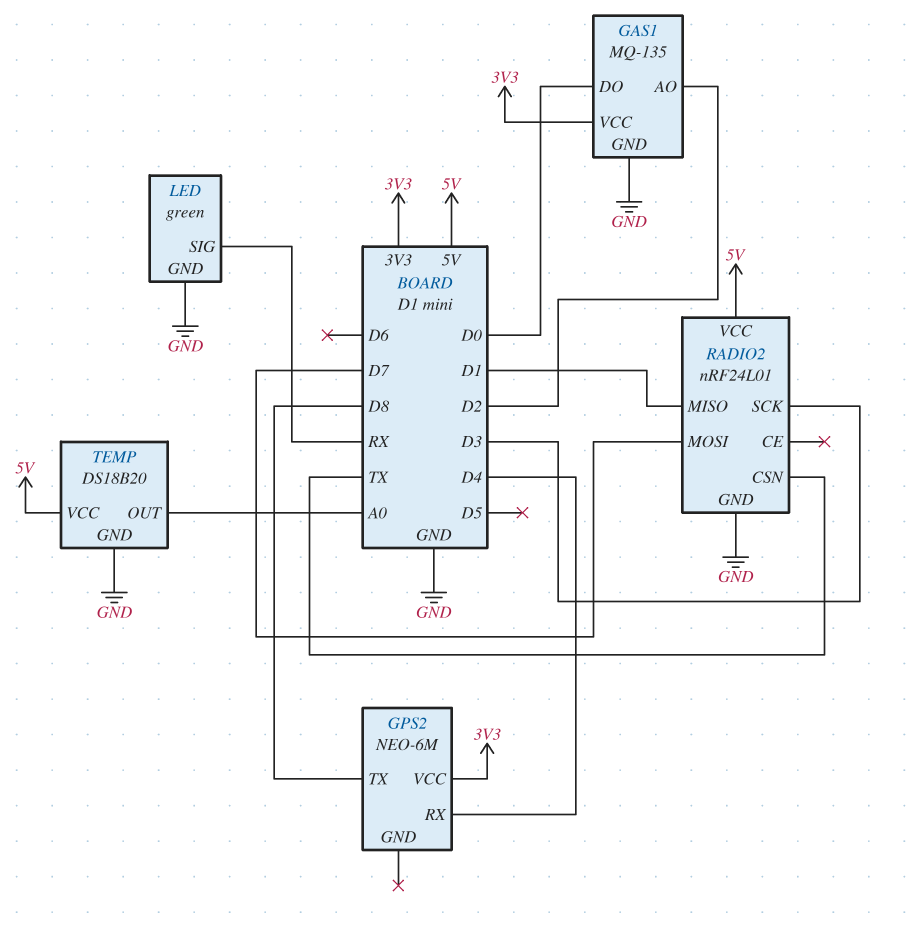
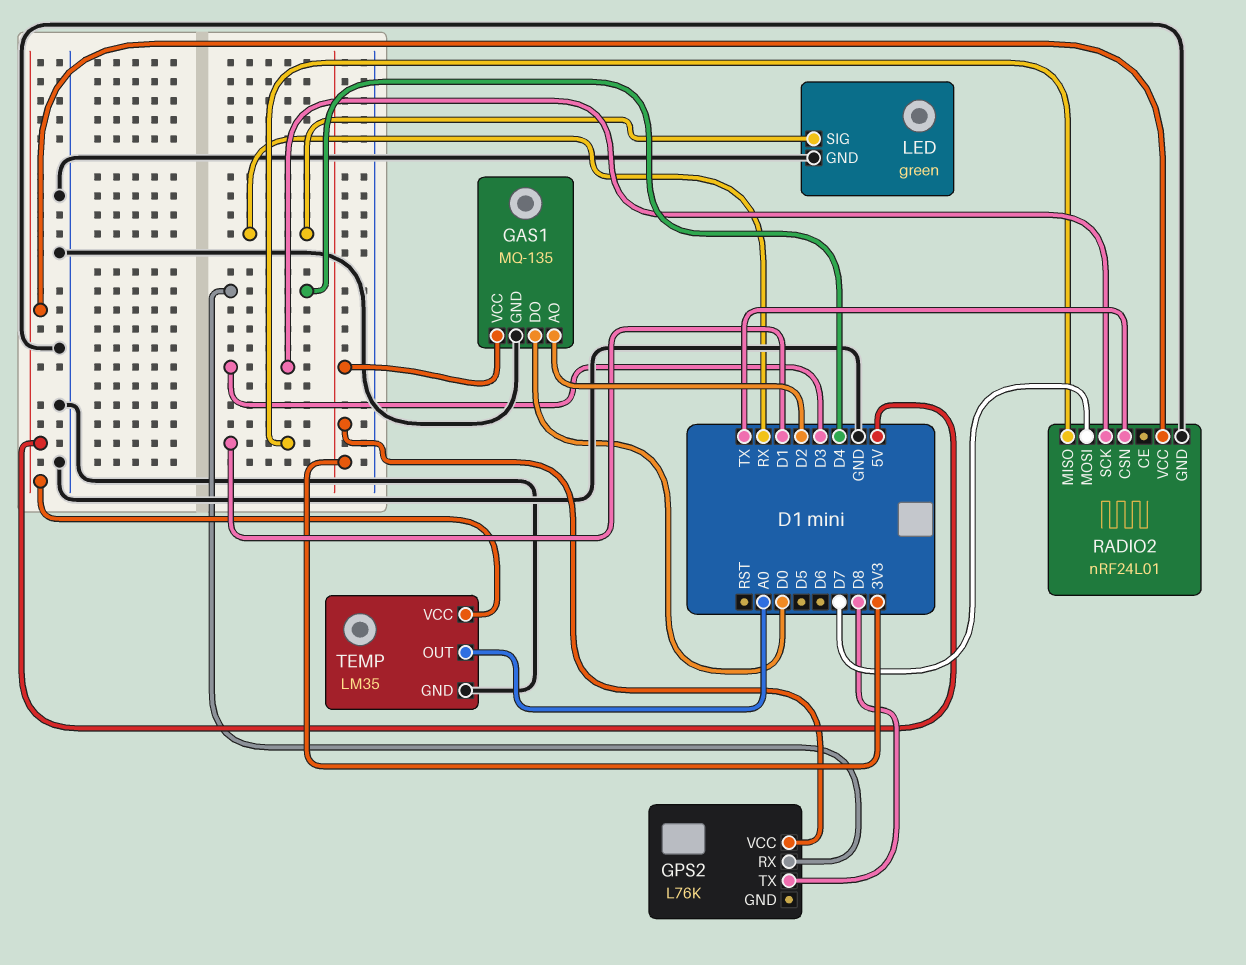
GPS2: NEO-6M -> L76K
TEMP: DS18B20 -> LM35

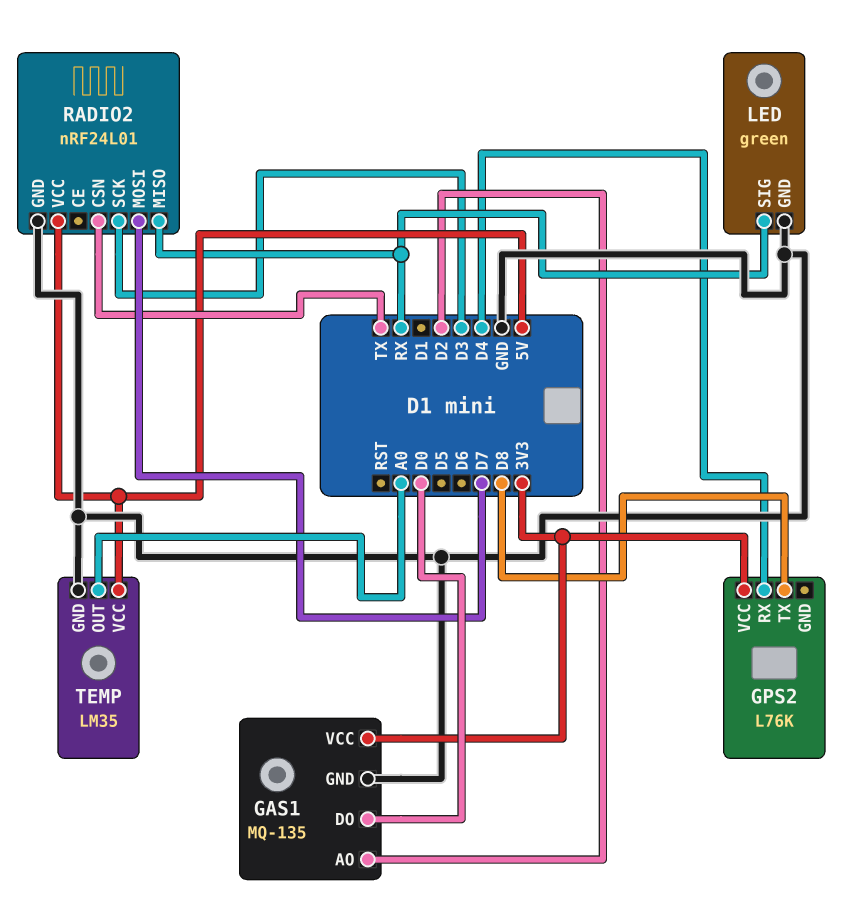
RADIO2 pin MISO: D1 -> RX

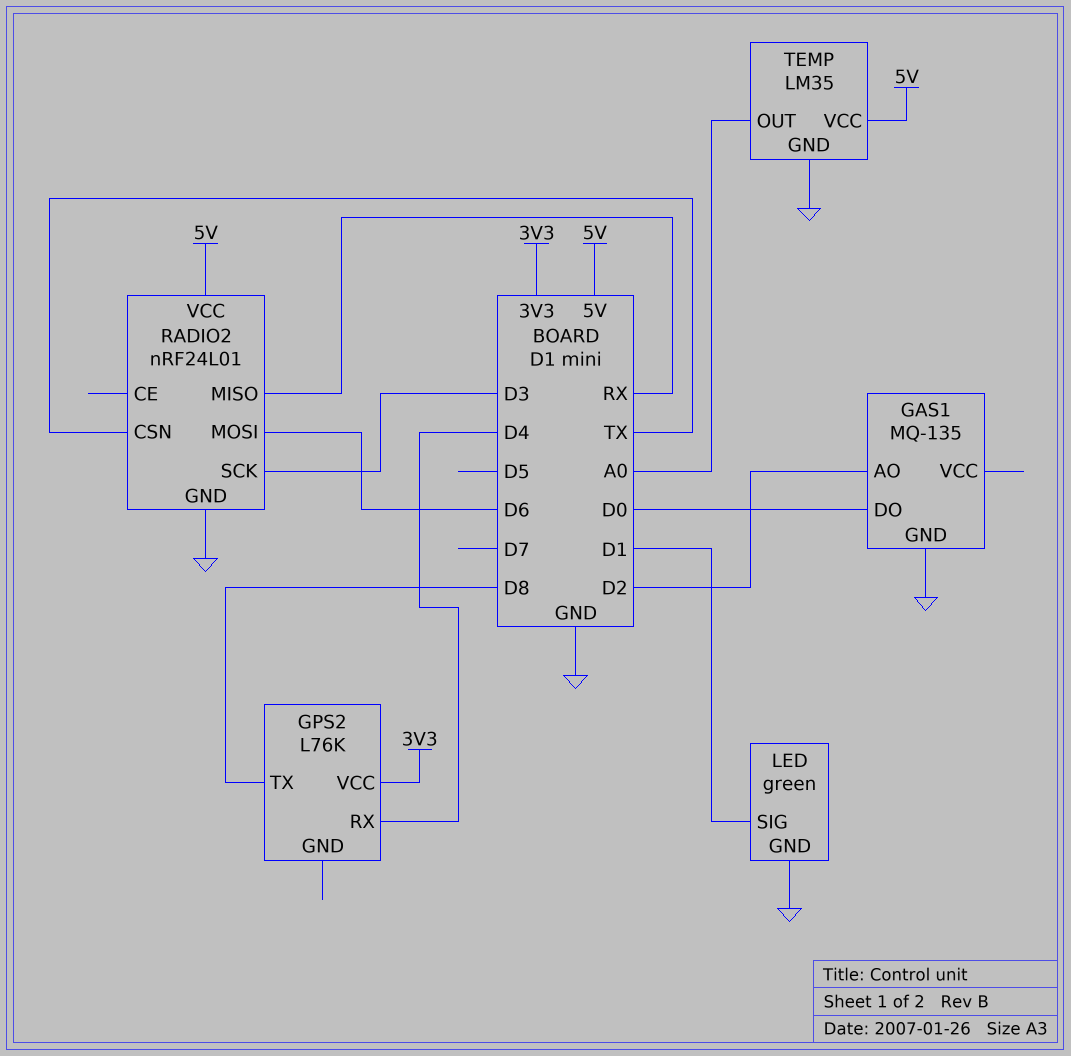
GAS1 pin VCC: 3V3 -> none
LED pin SIG: RX -> D1
RADIO2 pin MOSI: D7 -> D6

